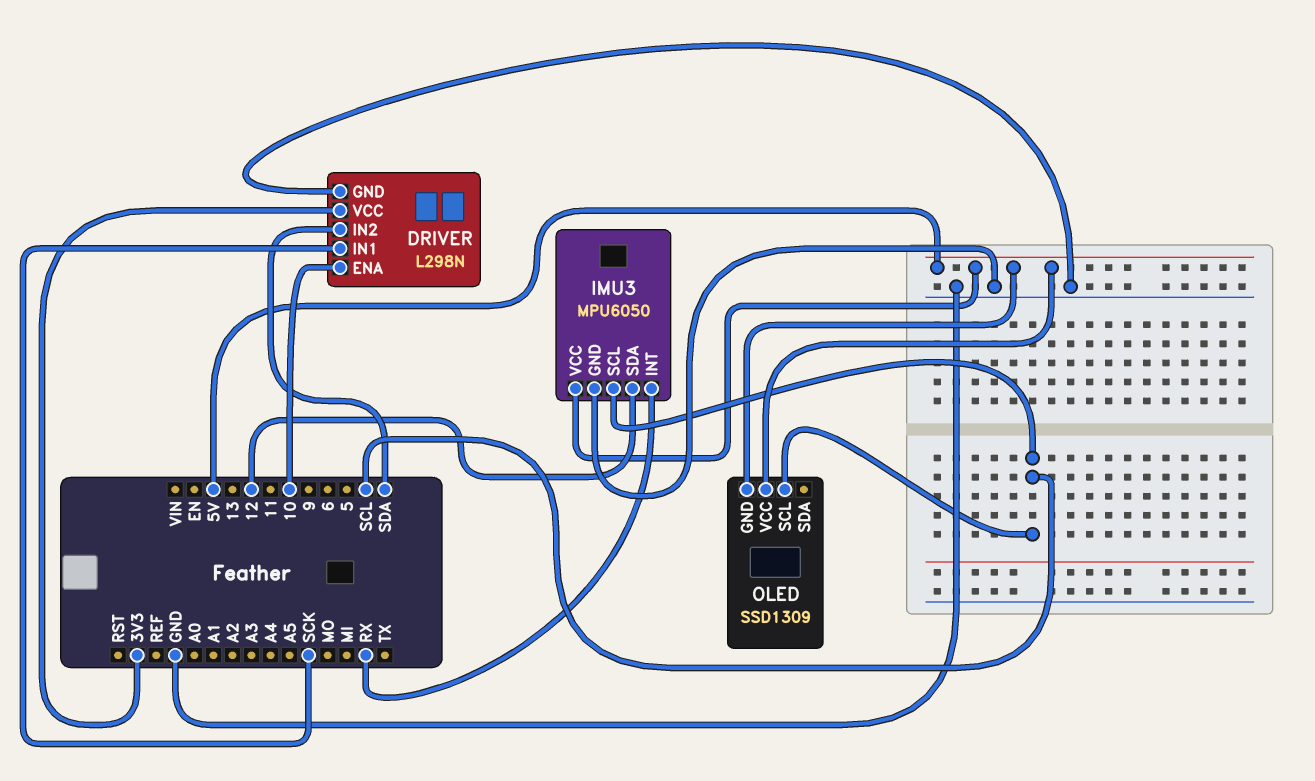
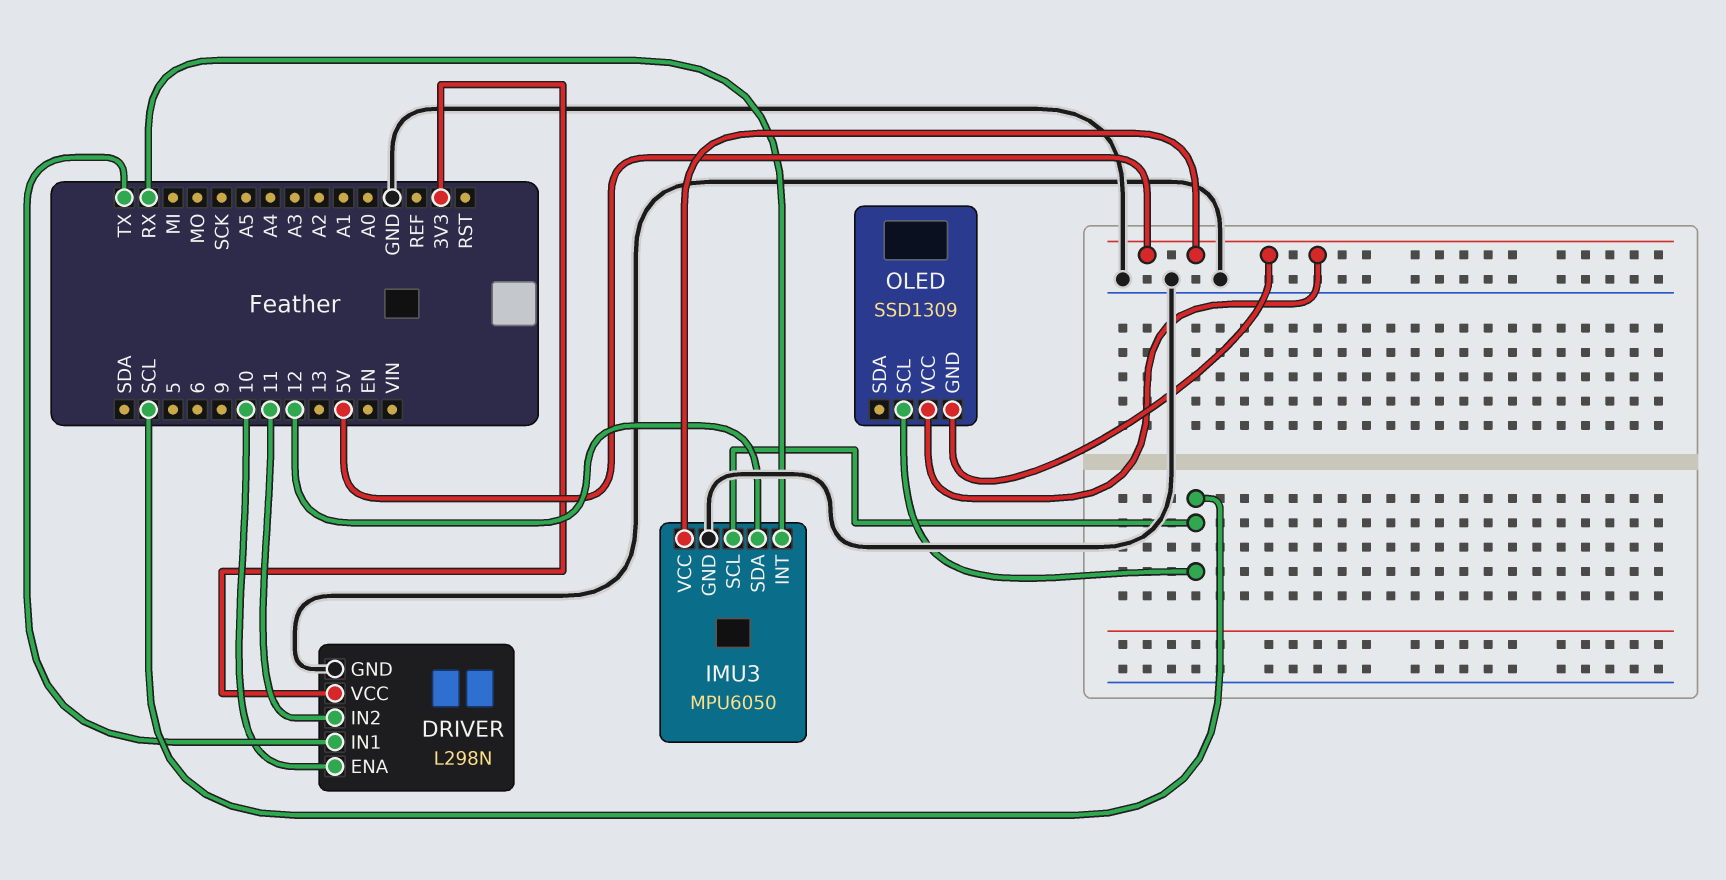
DRIVER pin IN1: SCK -> TX
DRIVER pin IN2: SDA -> 11

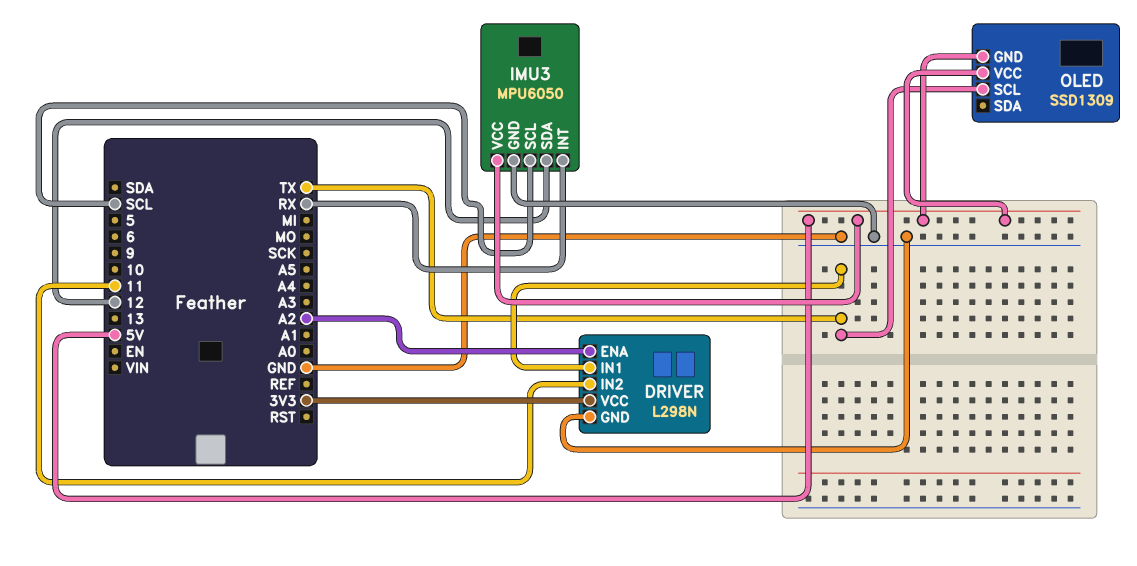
DRIVER pin ENA: 10 -> A2
OLED pin SCL: SCL -> TX

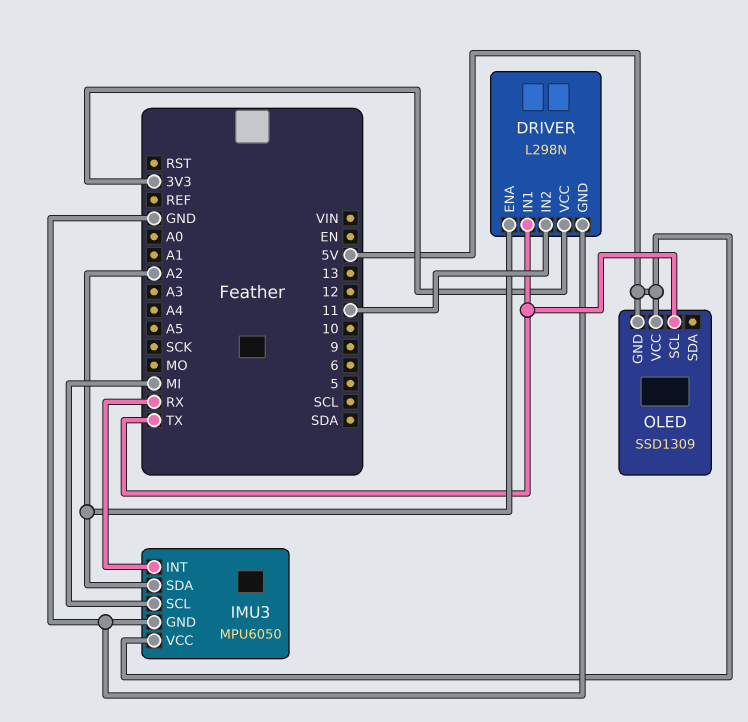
IMU3 pin SCL: SCL -> MI
IMU3 pin SDA: 12 -> A2

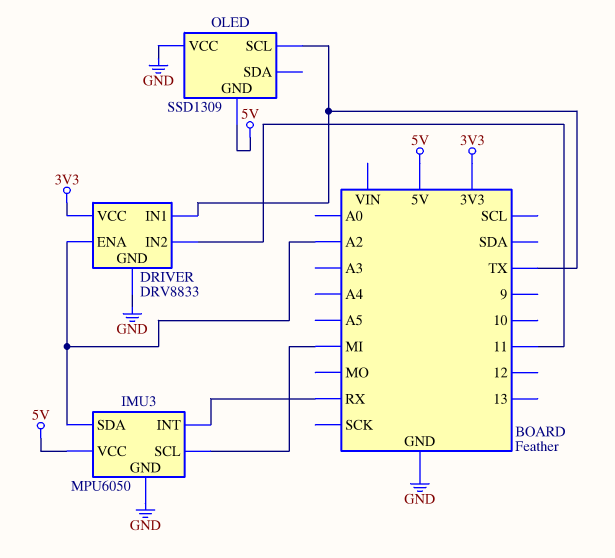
DRIVER: L298N -> DRV8833
OLED pin VCC: 5V -> GND

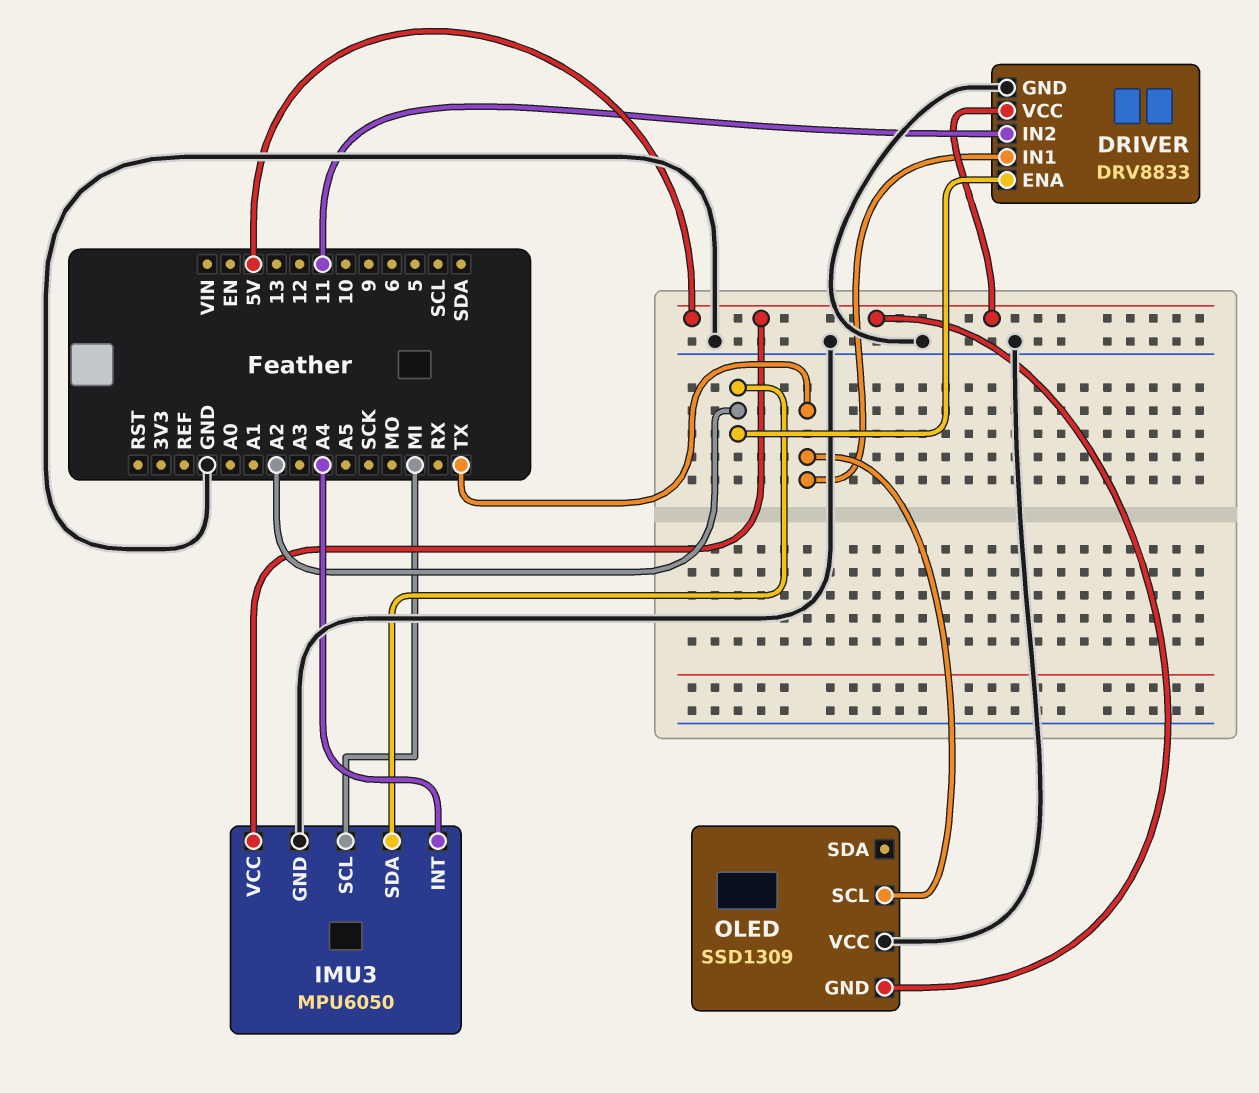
DRIVER pin VCC: 3V3 -> 5V
IMU3 pin INT: RX -> A4

